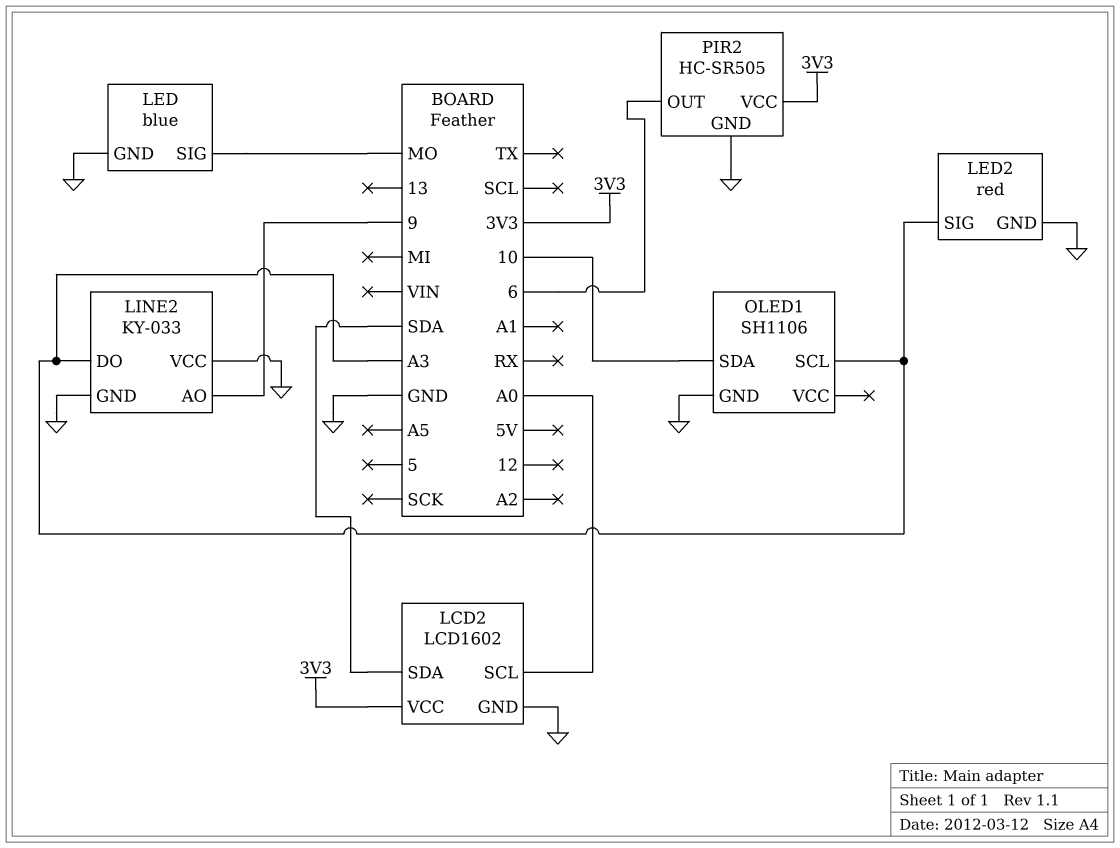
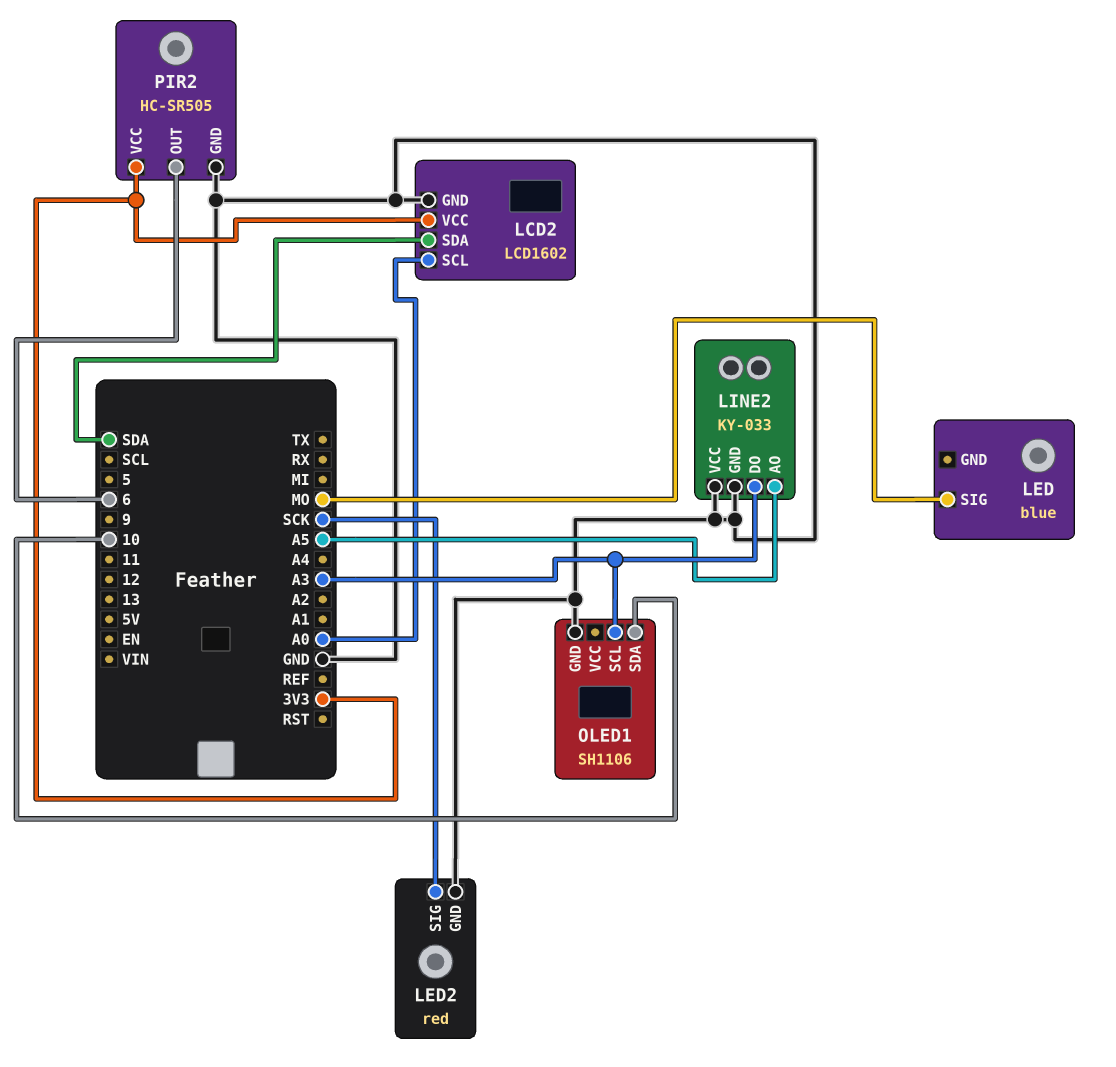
LED pin GND: GND -> none
LED2 pin SIG: A3 -> SCK
LINE2 pin AO: 9 -> A5

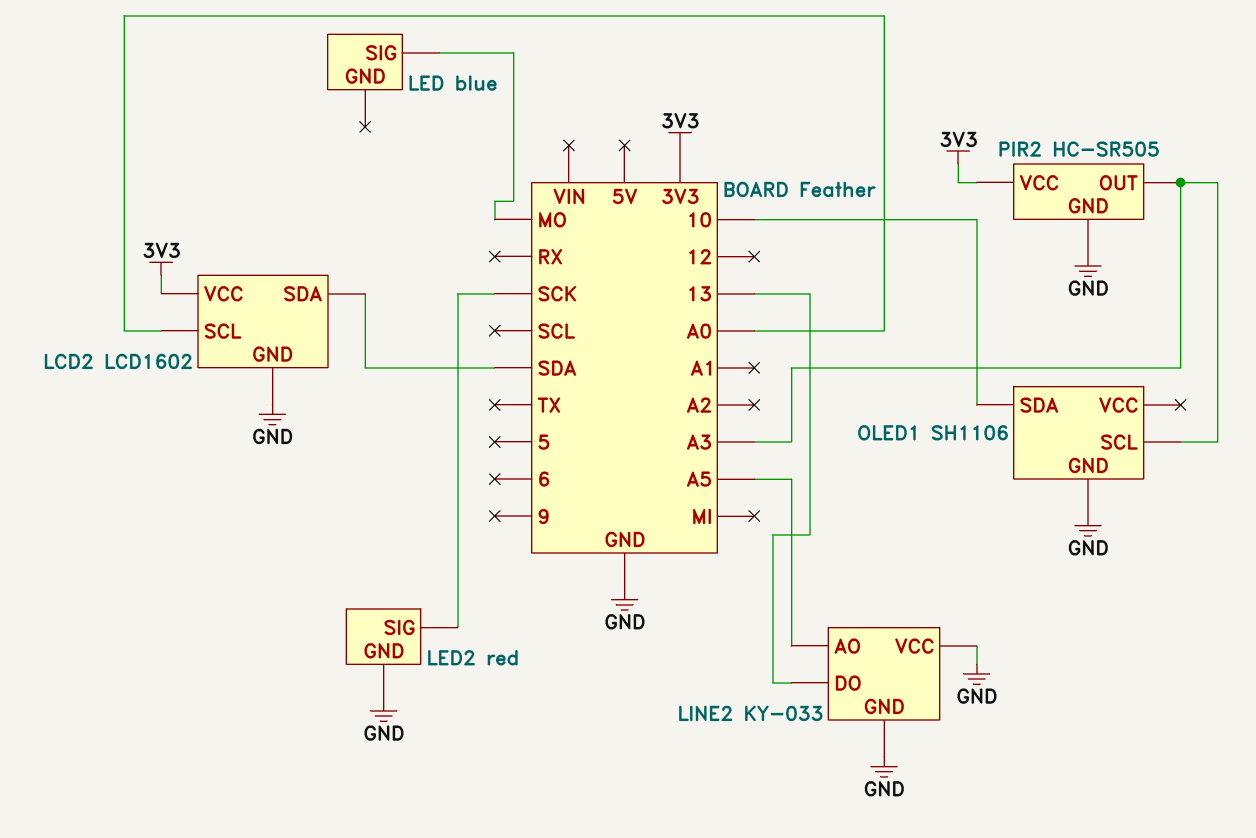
LINE2 pin DO: A3 -> 13
PIR2 pin OUT: 6 -> A3

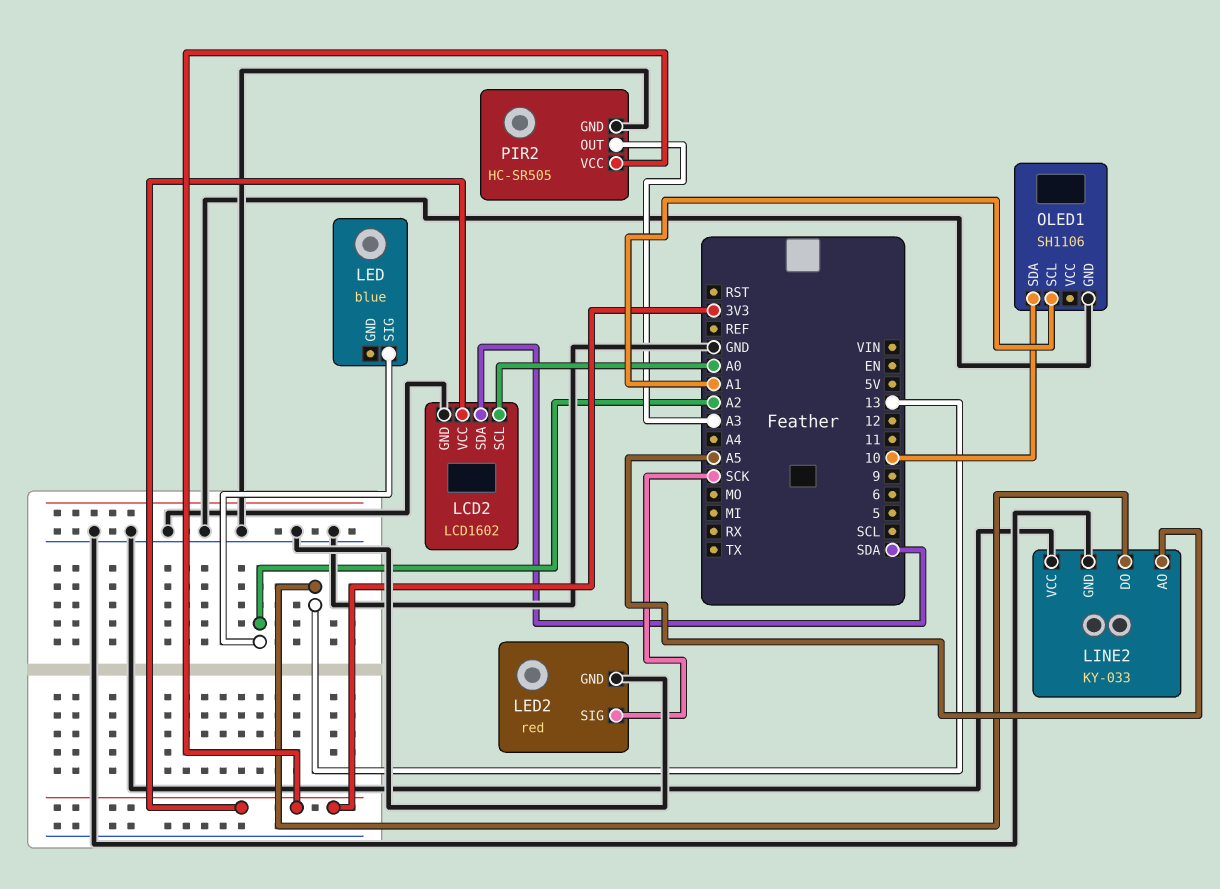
LED pin SIG: MO -> A2
OLED1 pin SCL: A3 -> A1

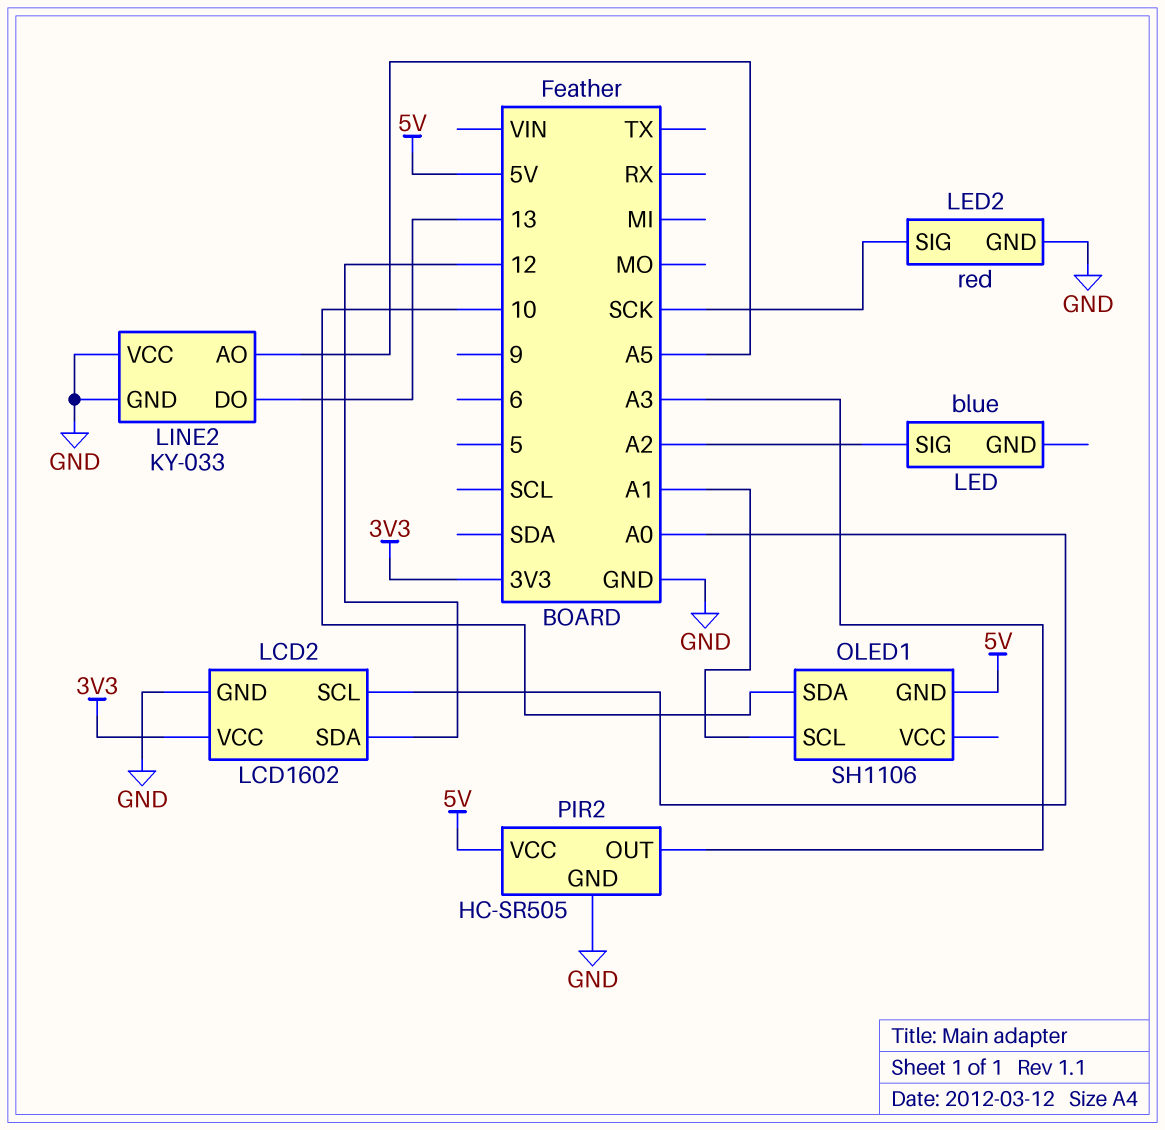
LCD2 pin SDA: SDA -> 12
OLED1 pin GND: GND -> 5V
PIR2 pin VCC: 3V3 -> 5V

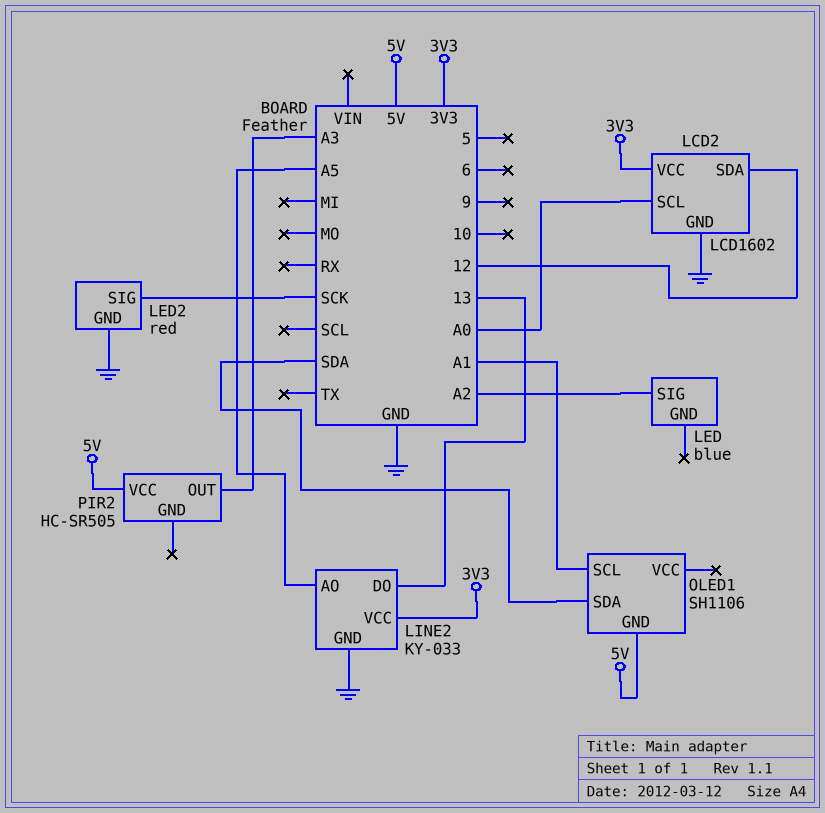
LINE2 pin VCC: GND -> 3V3
OLED1 pin SDA: 10 -> SDA
PIR2 pin GND: GND -> none

